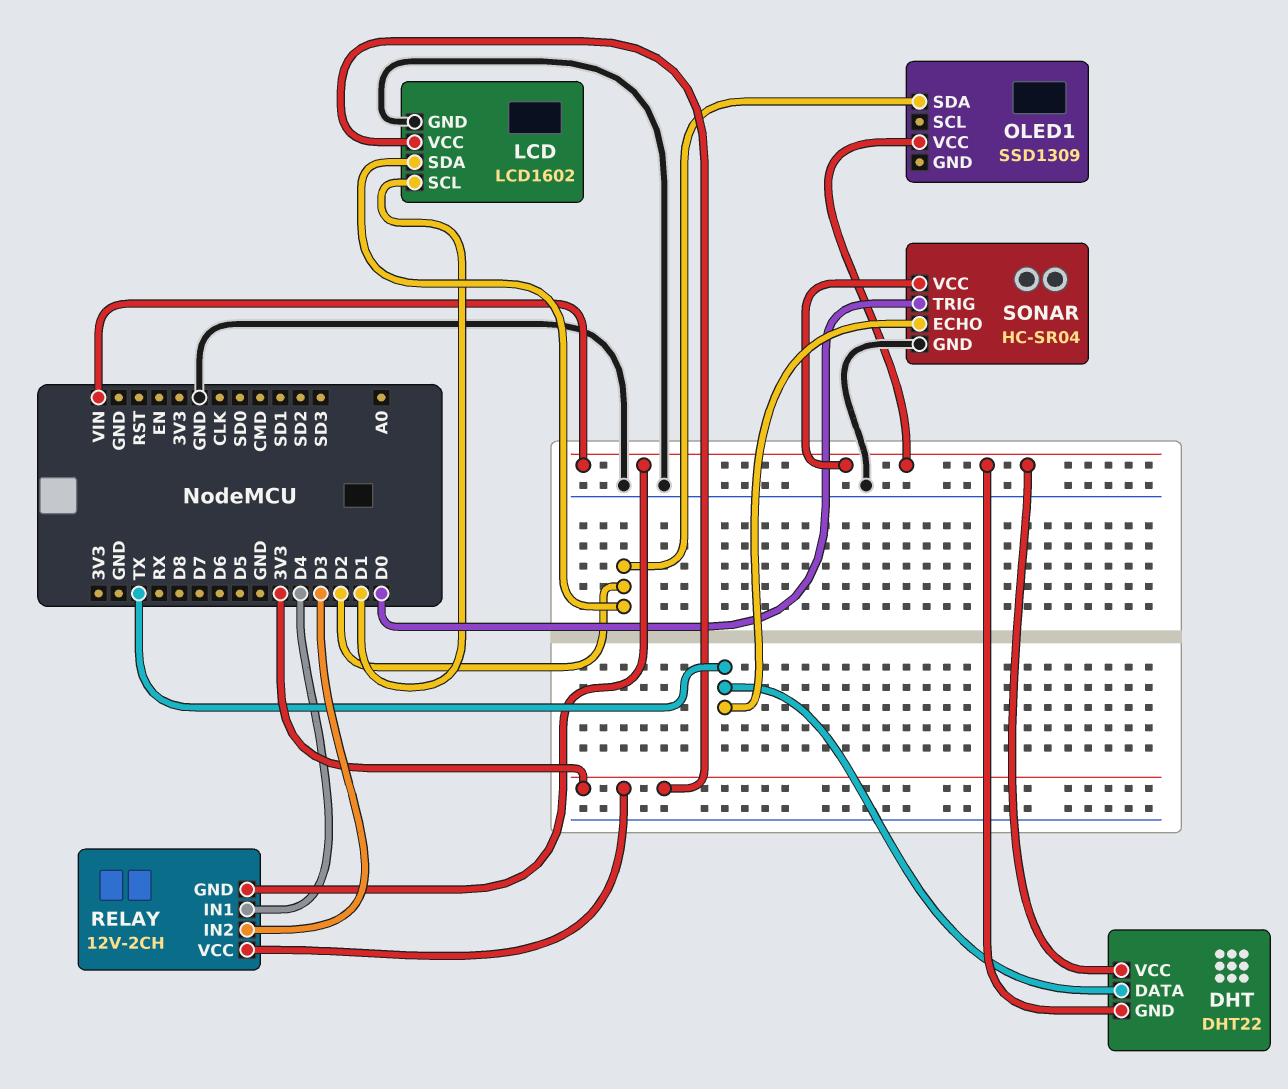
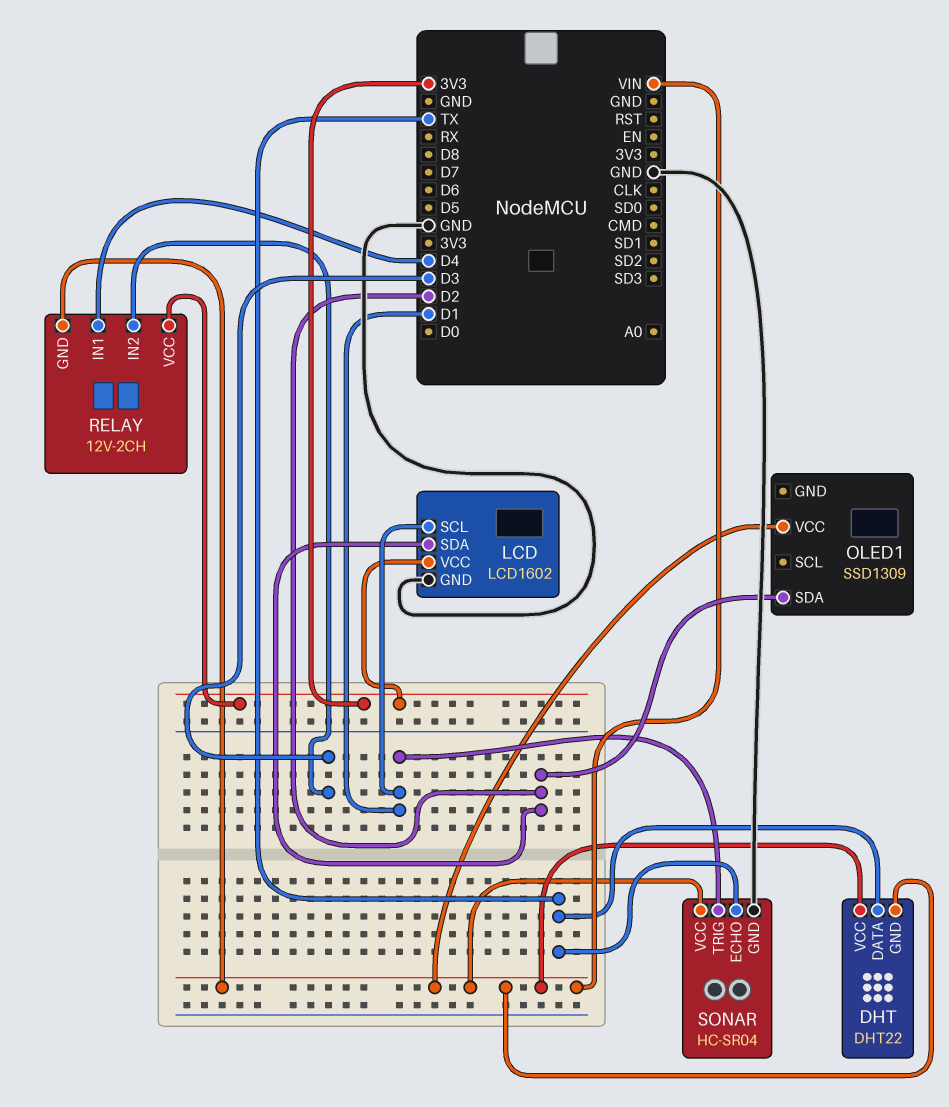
SONAR pin TRIG: D0 -> D1

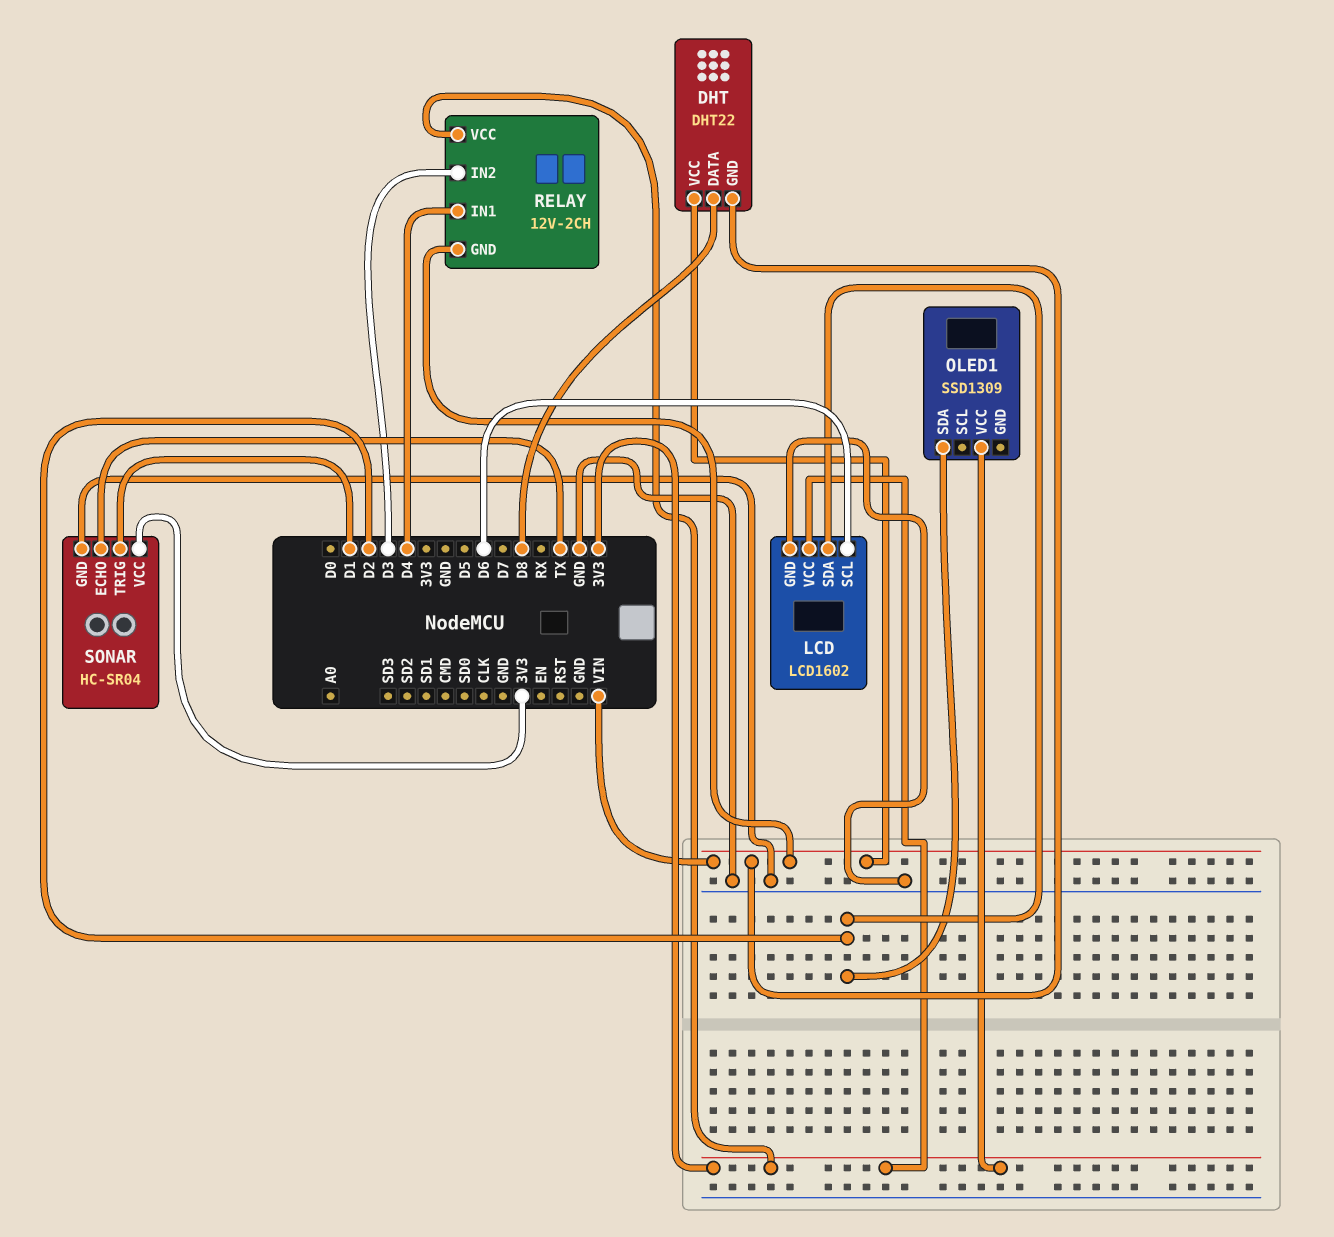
DHT pin DATA: TX -> D8
LCD pin SCL: D1 -> D6
OLED1 pin VCC: VIN -> 3V3
SONAR pin VCC: VIN -> 3V3

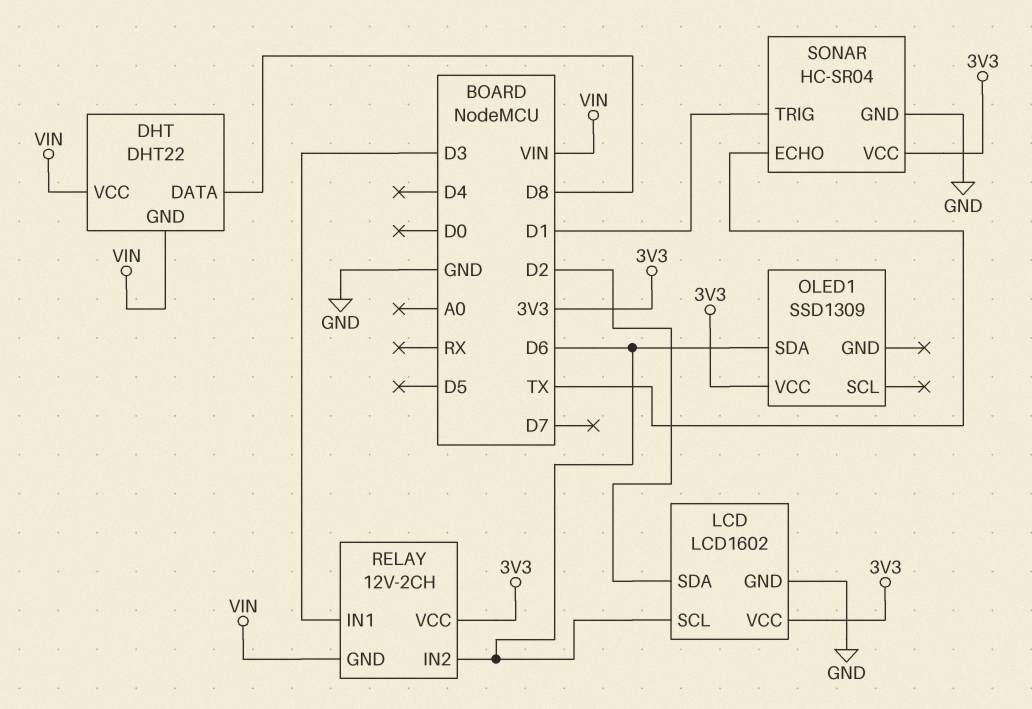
OLED1 pin SDA: D2 -> D6
RELAY pin IN1: D4 -> D3
RELAY pin IN2: D3 -> D6

